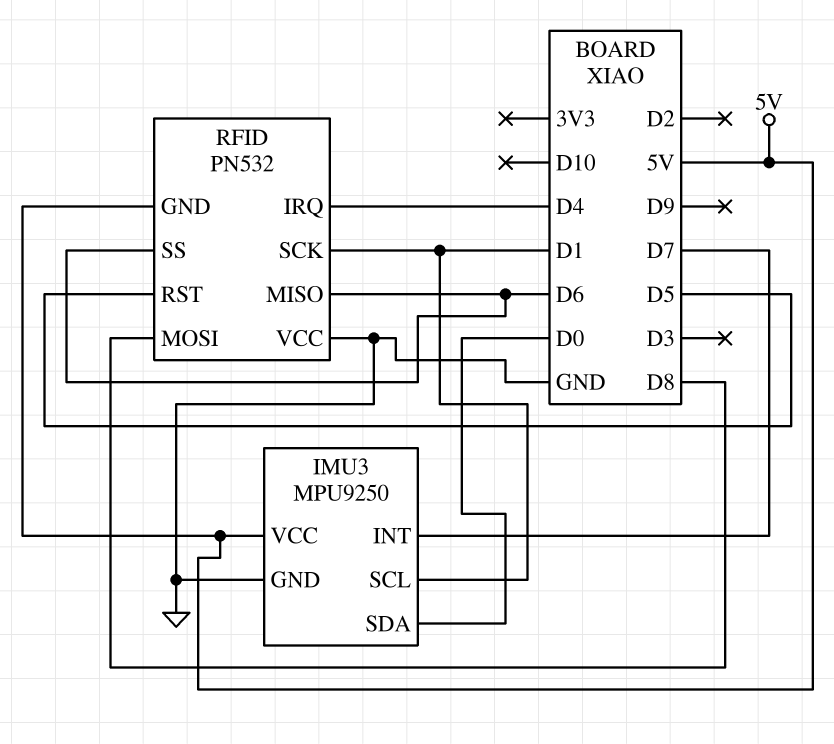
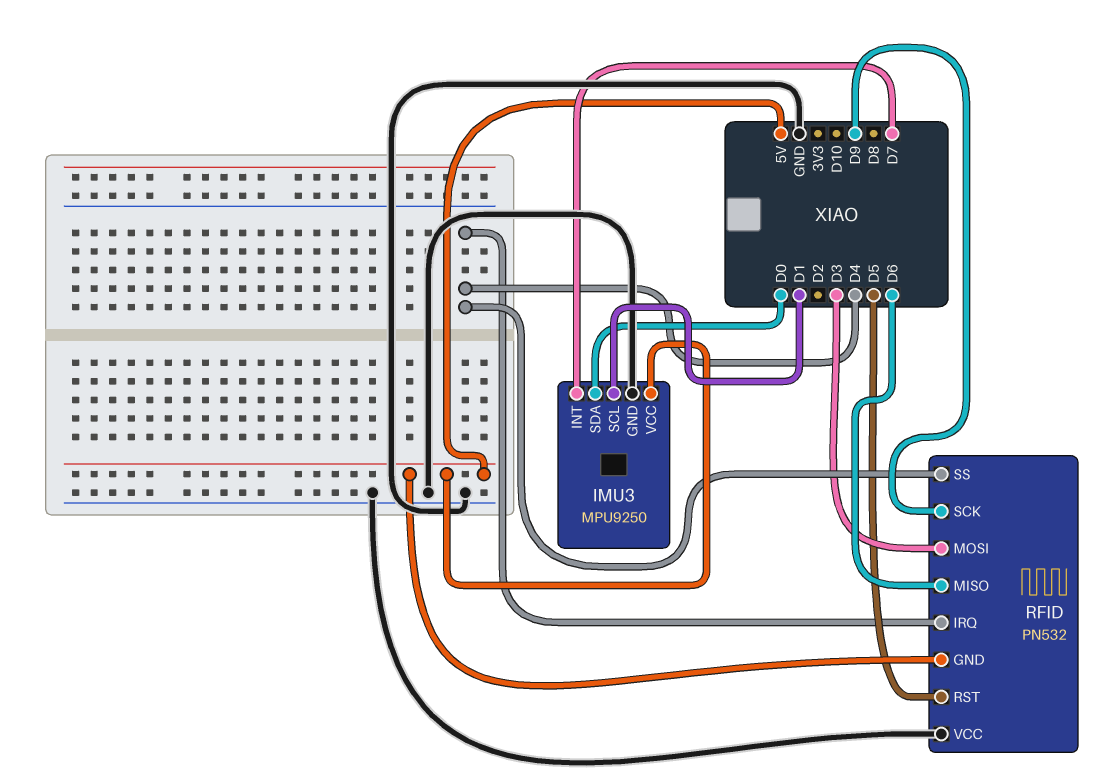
RFID pin MOSI: D8 -> D3
RFID pin SCK: D1 -> D9
RFID pin SS: D6 -> D4

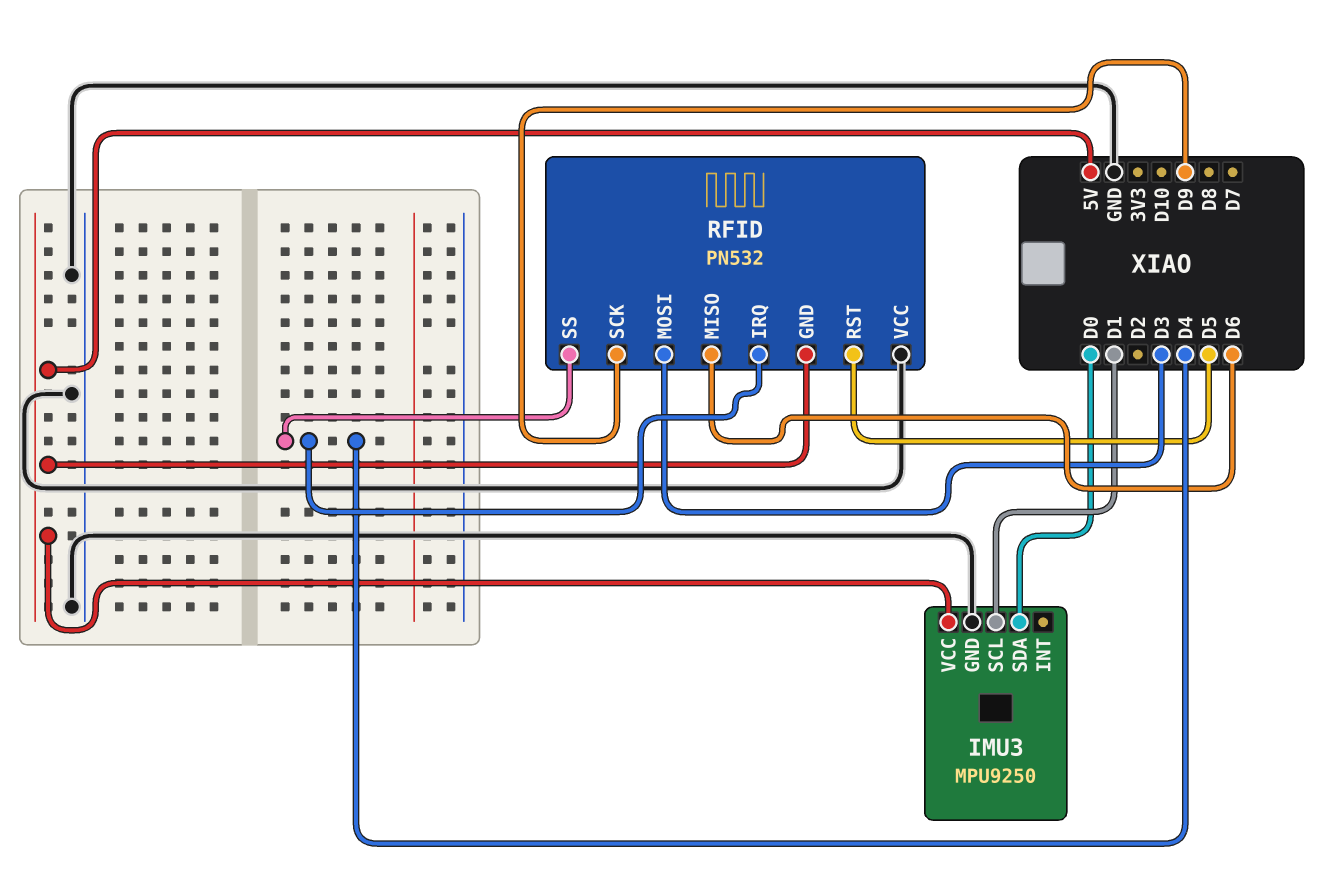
IMU3 pin INT: D7 -> none

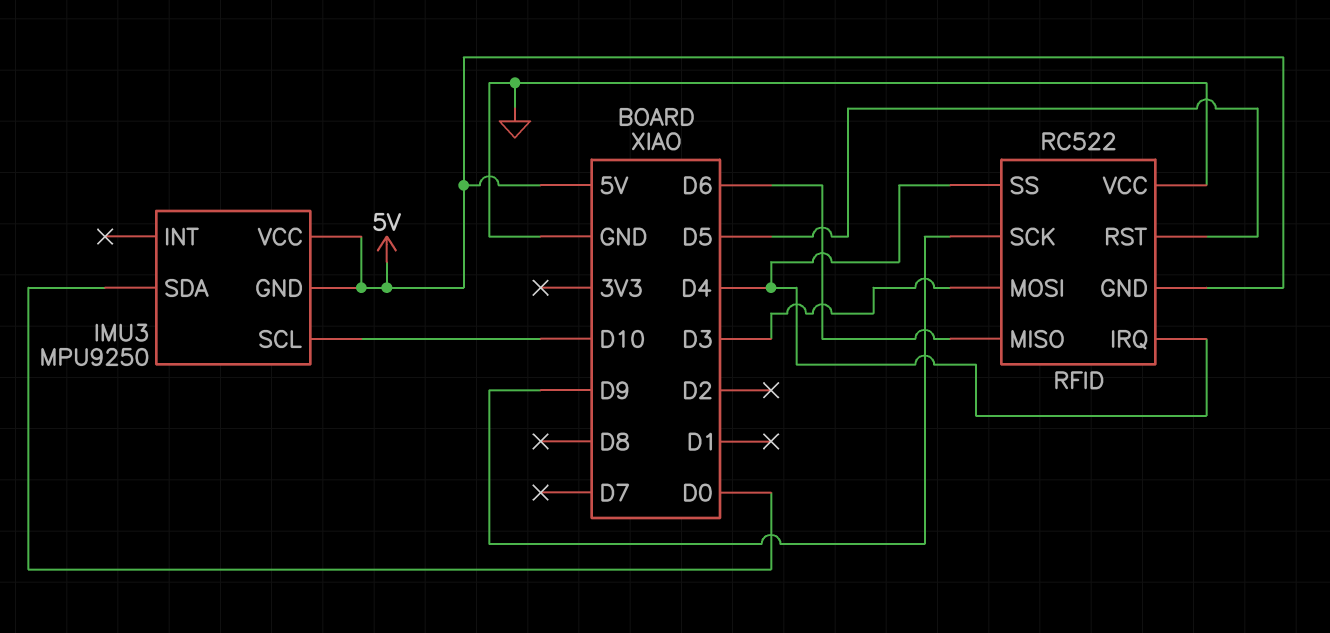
IMU3 pin GND: GND -> 5V
IMU3 pin SCL: D1 -> D10
RFID: PN532 -> RC522

